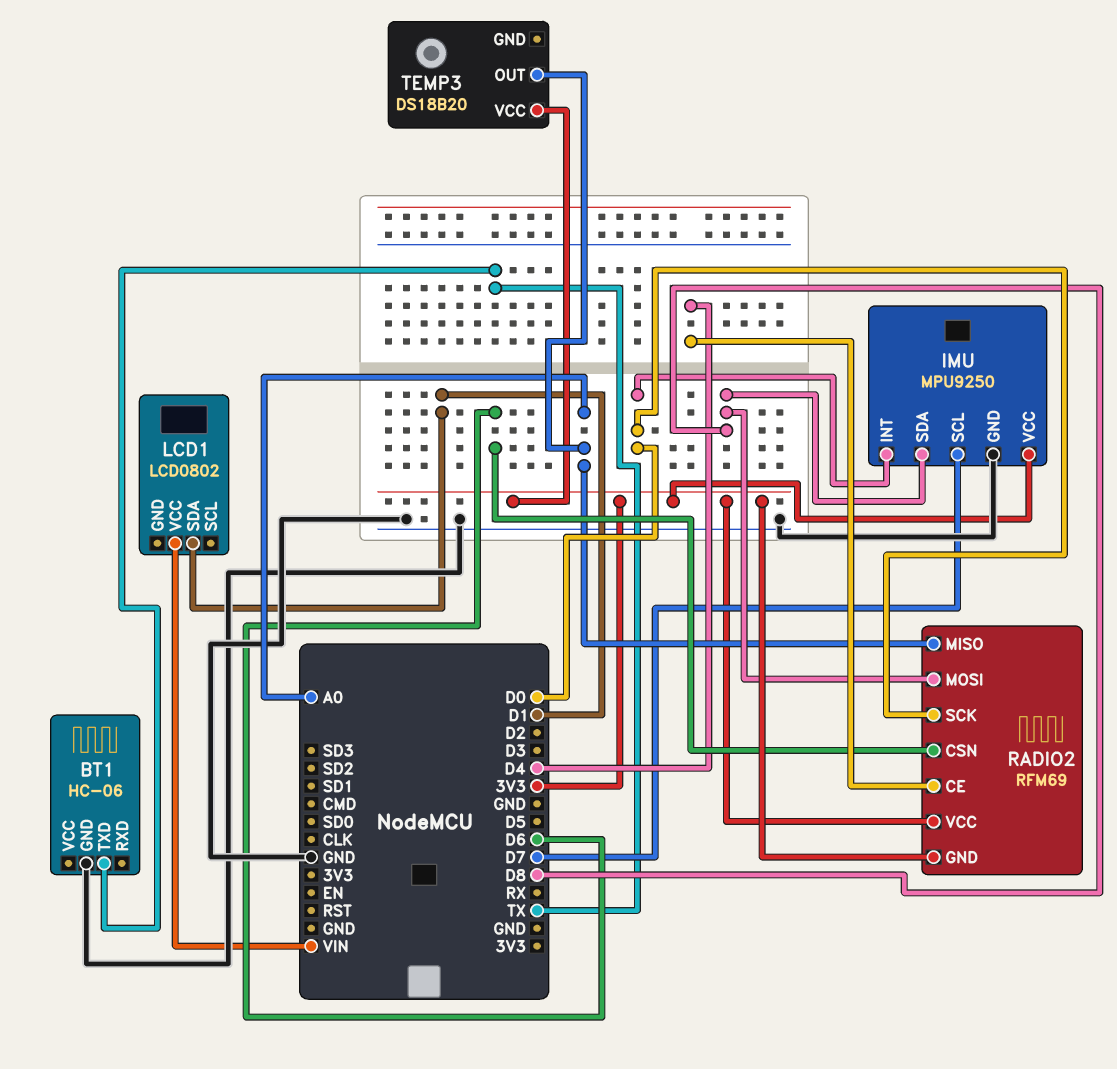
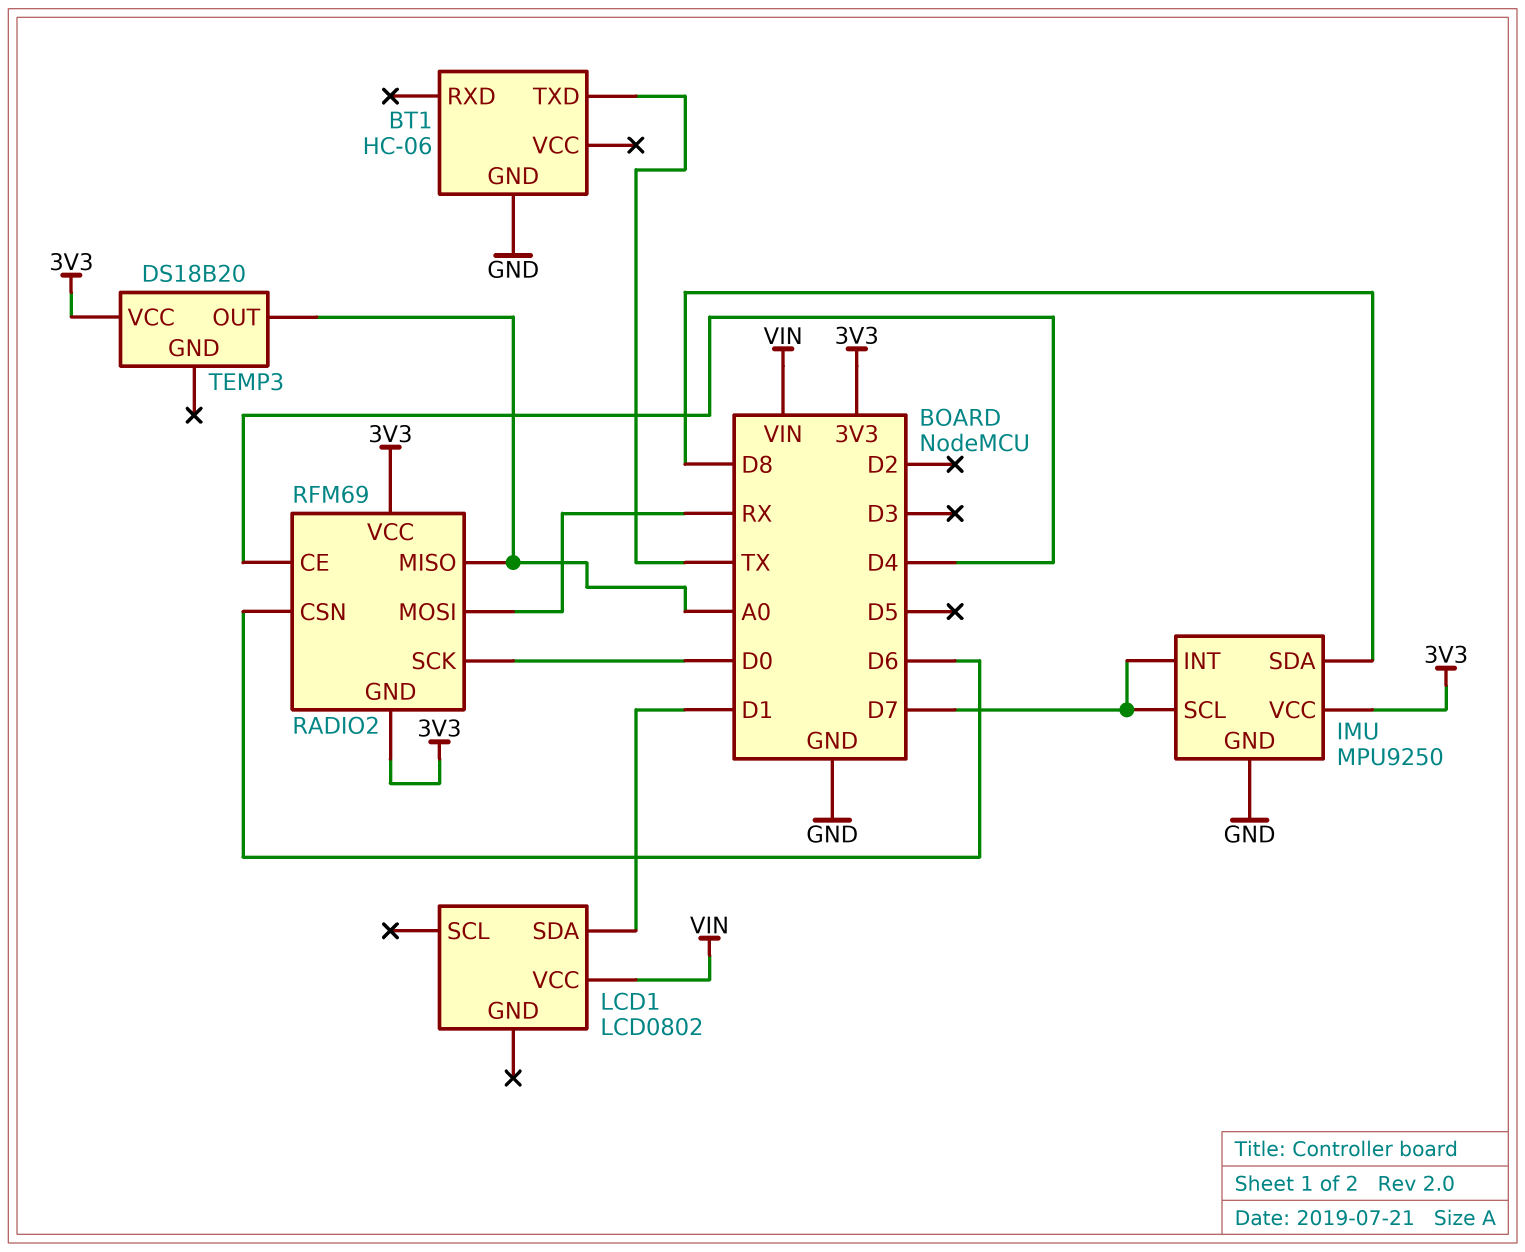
IMU pin INT: D0 -> D7
RADIO2 pin MOSI: D8 -> RX

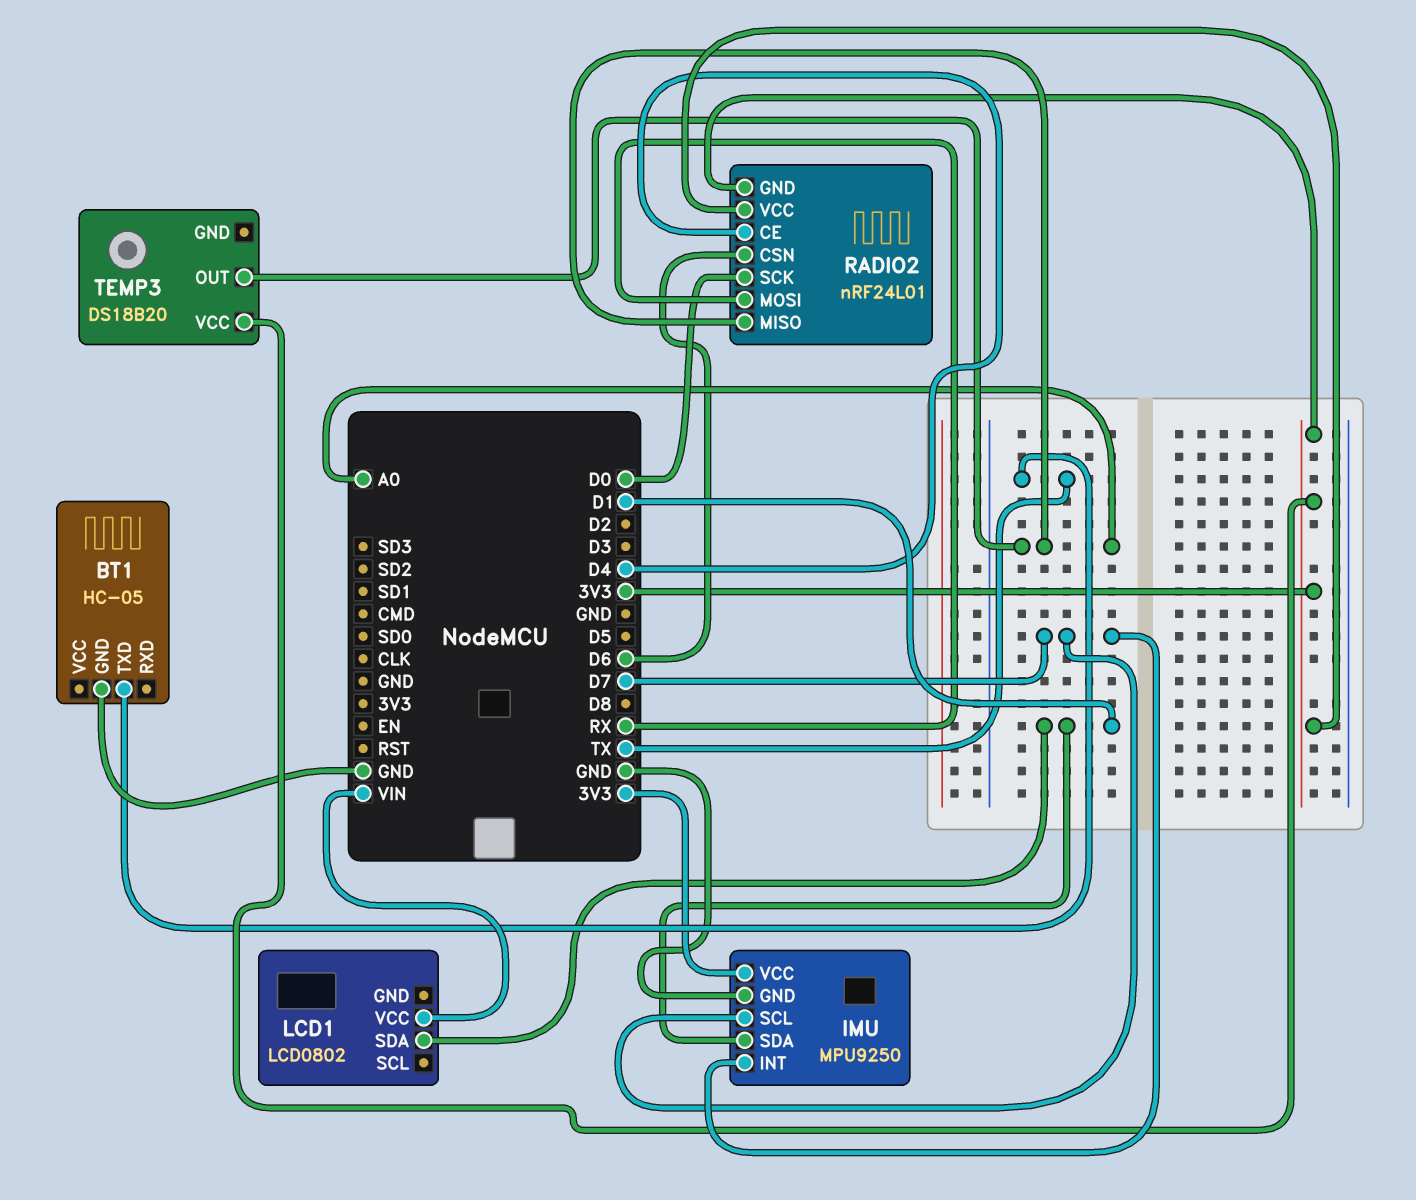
BT1: HC-06 -> HC-05
IMU pin SDA: D8 -> D1
RADIO2: RFM69 -> nRF24L01

